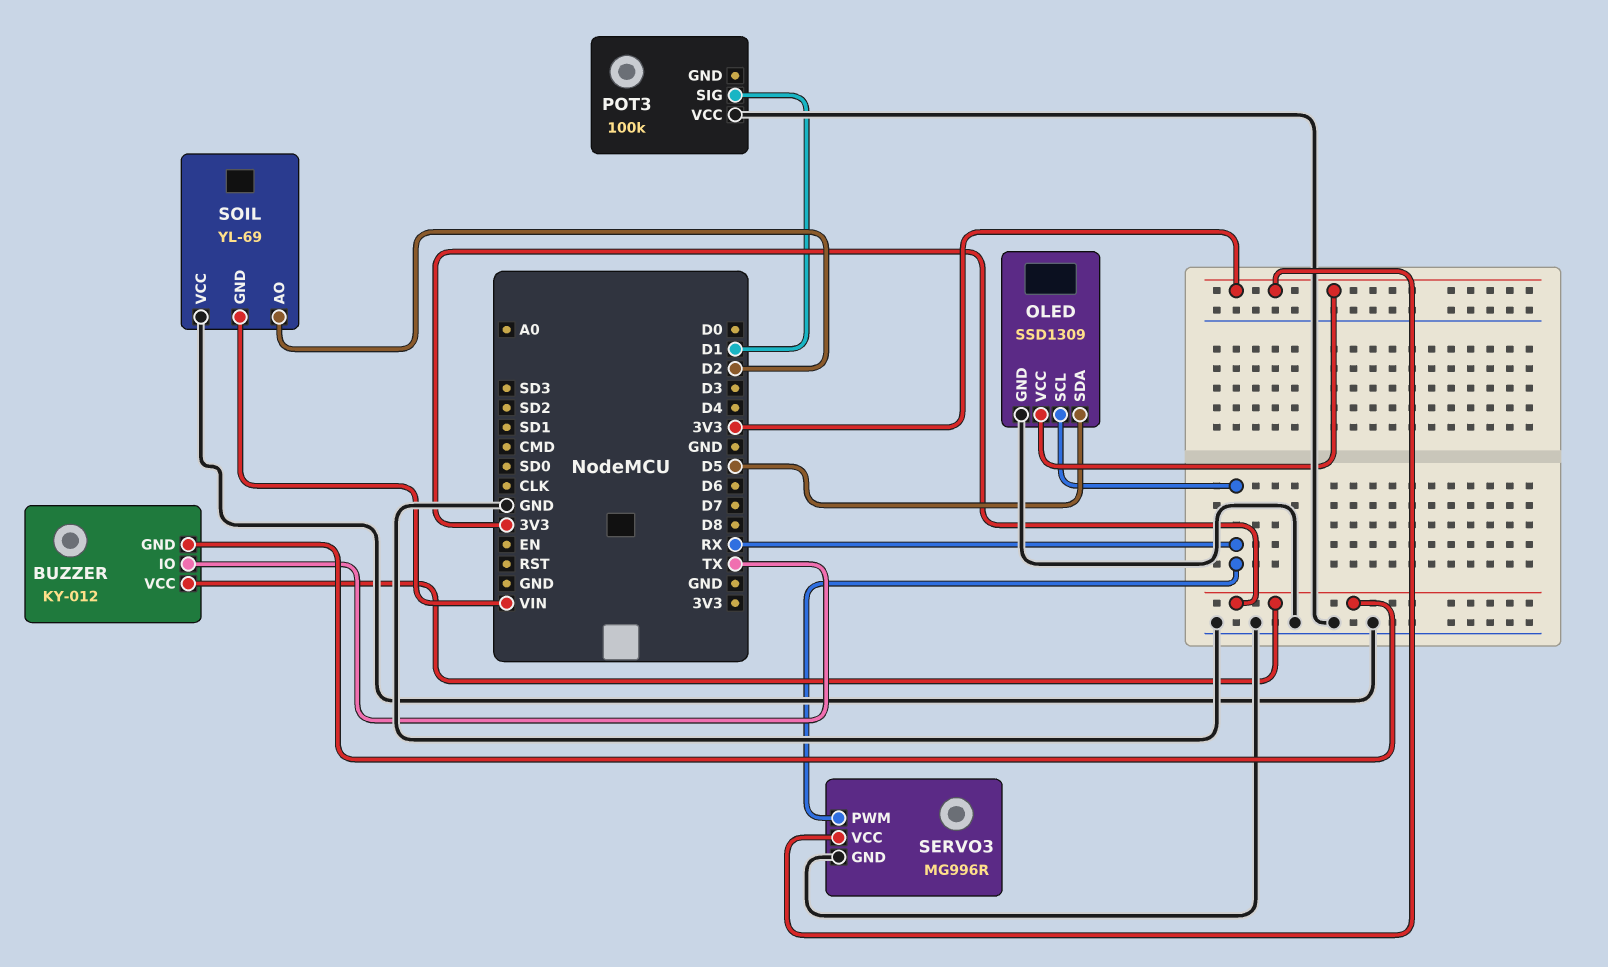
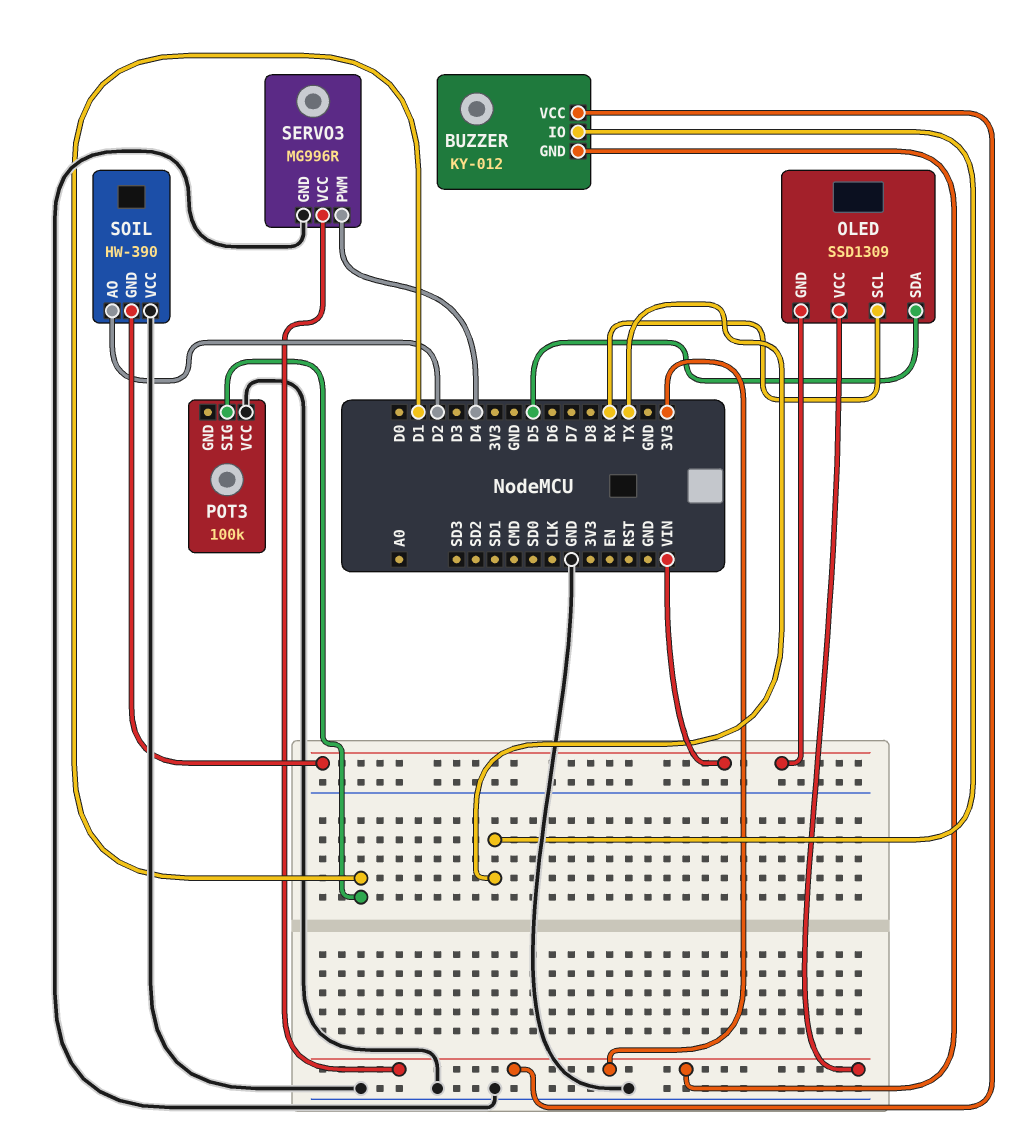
OLED pin GND: GND -> VIN
SERVO3 pin PWM: RX -> D4
SOIL: YL-69 -> HW-390

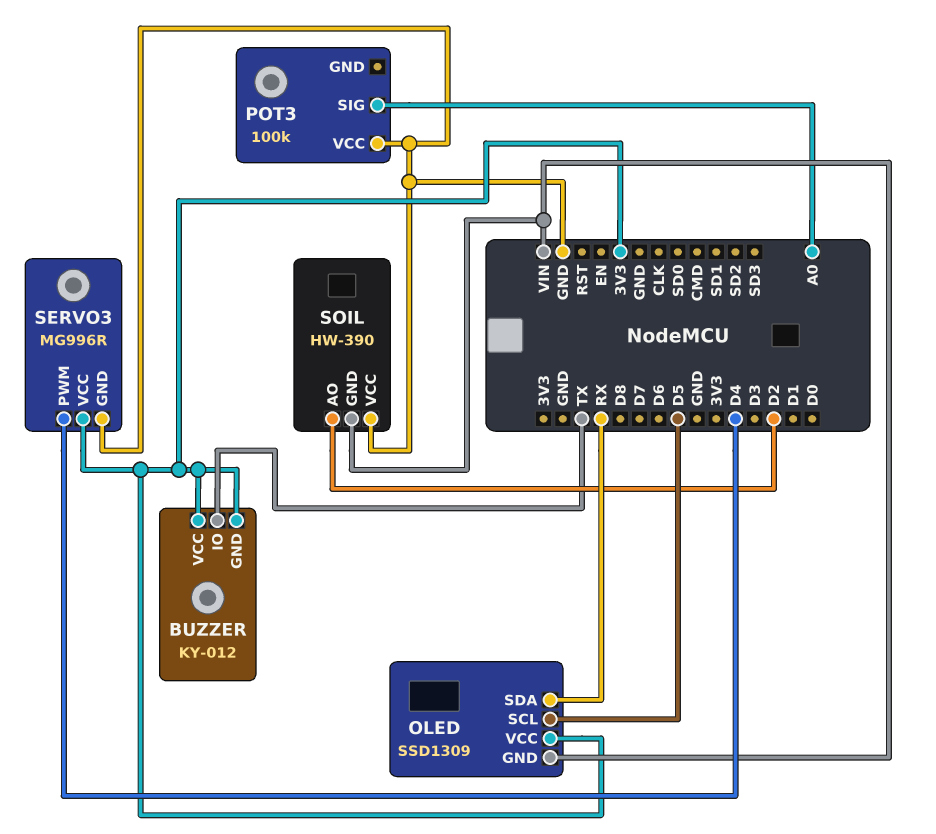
OLED pin SCL: RX -> D5
OLED pin SDA: D5 -> RX
POT3 pin SIG: D1 -> A0

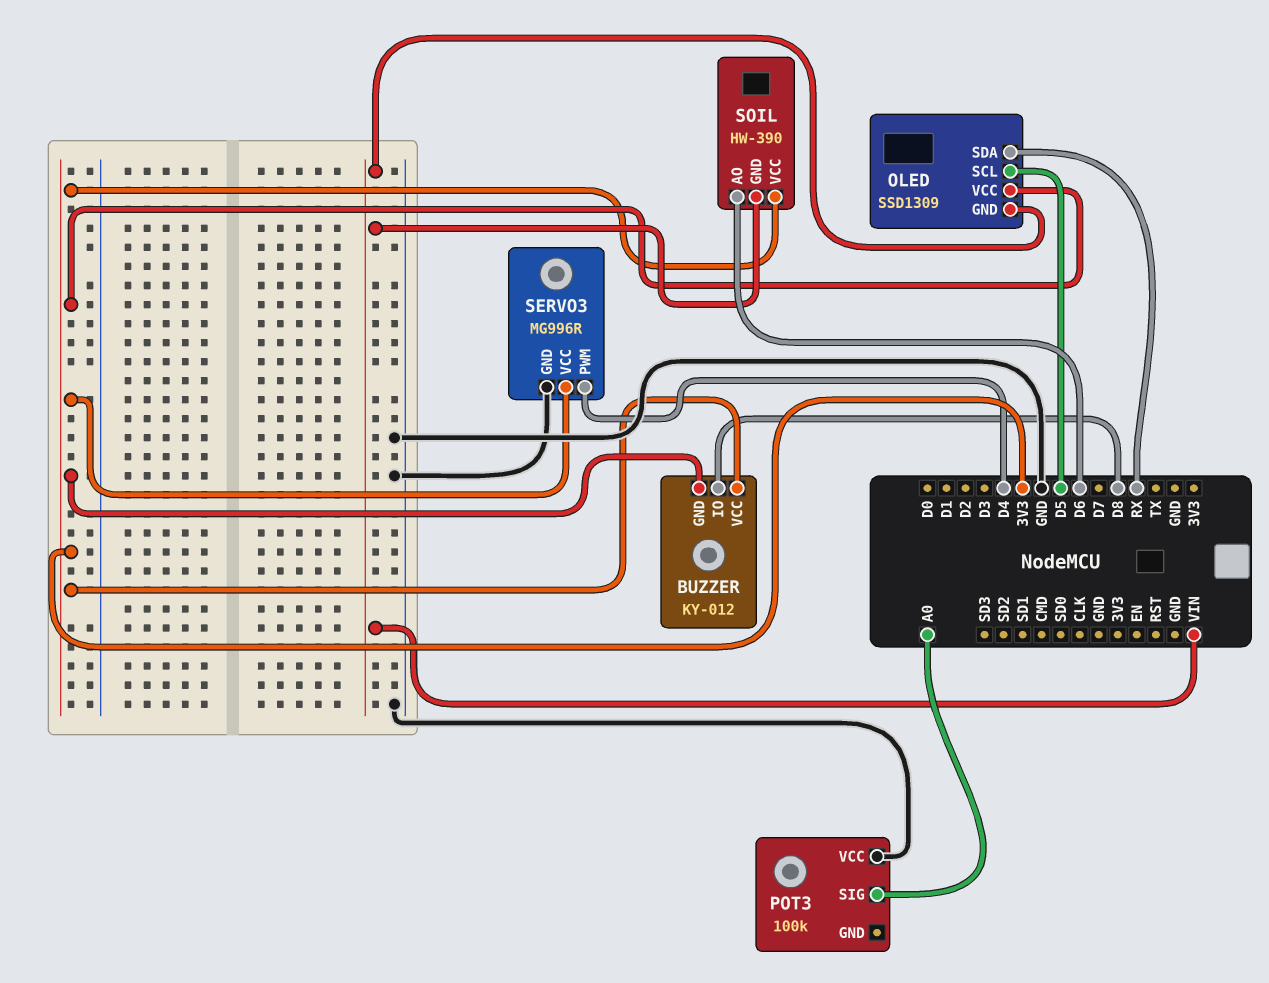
BUZZER pin IO: TX -> D8
SOIL pin AO: D2 -> D6
SOIL pin VCC: GND -> 3V3

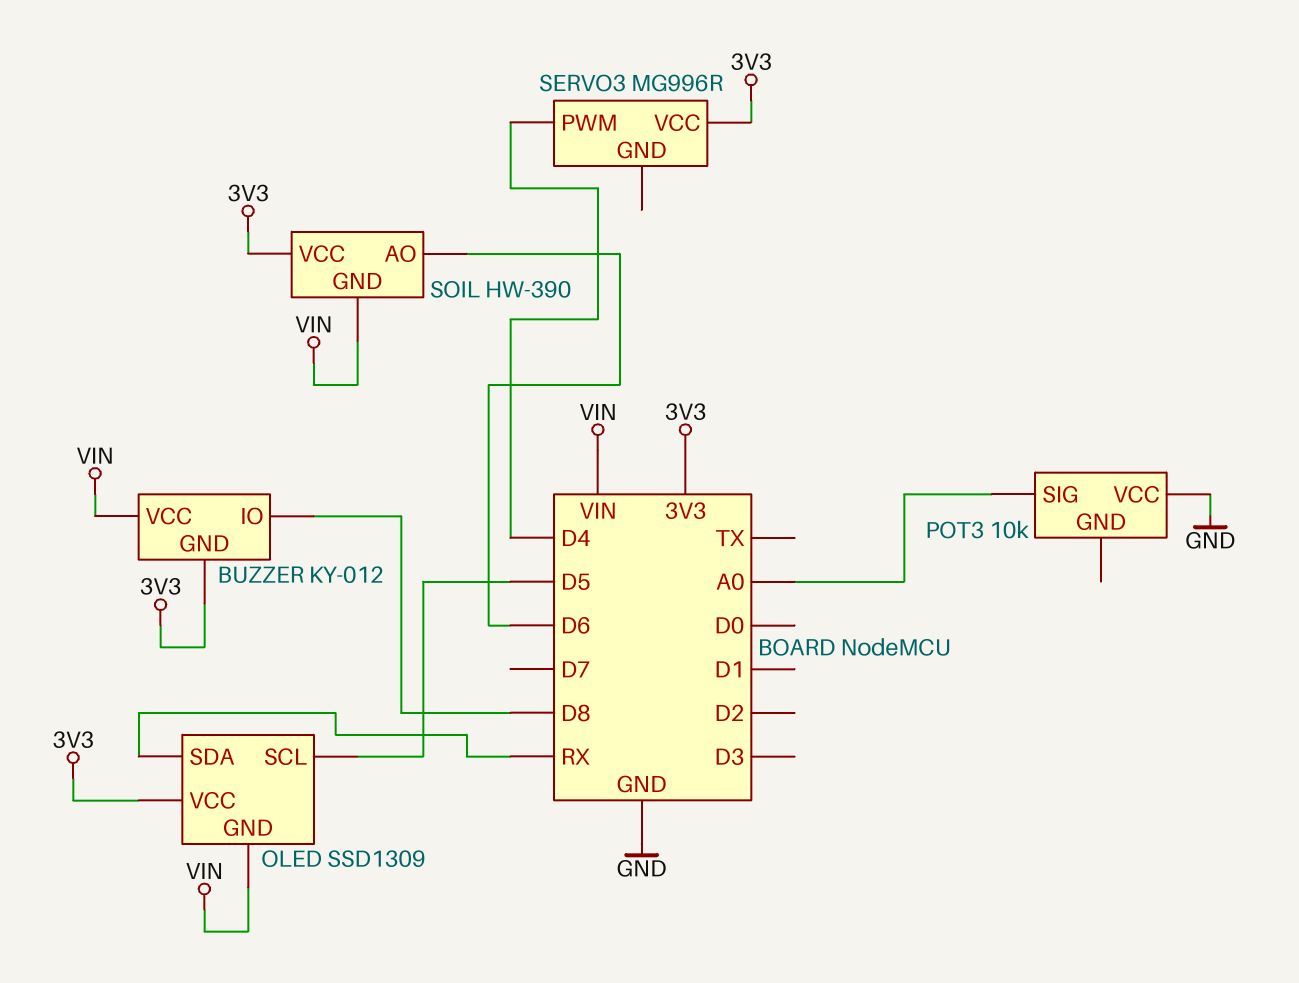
BUZZER pin VCC: 3V3 -> VIN
POT3: 100k -> 10k
SERVO3 pin GND: GND -> none

